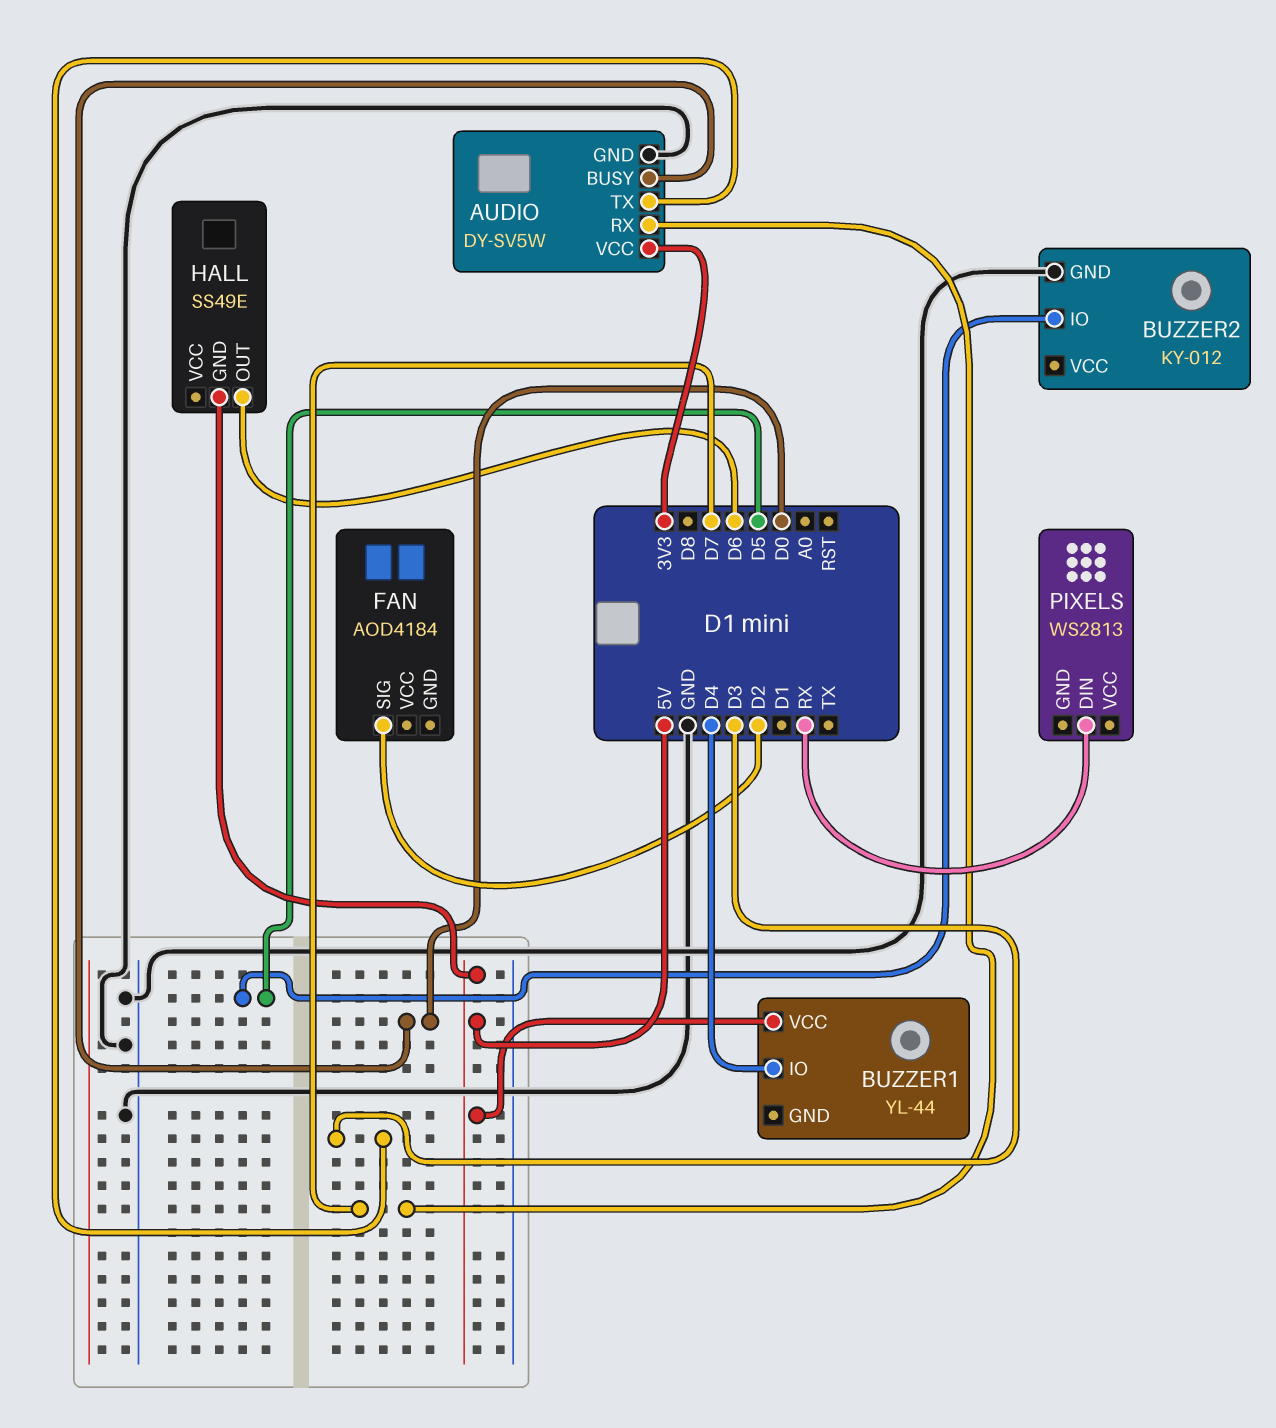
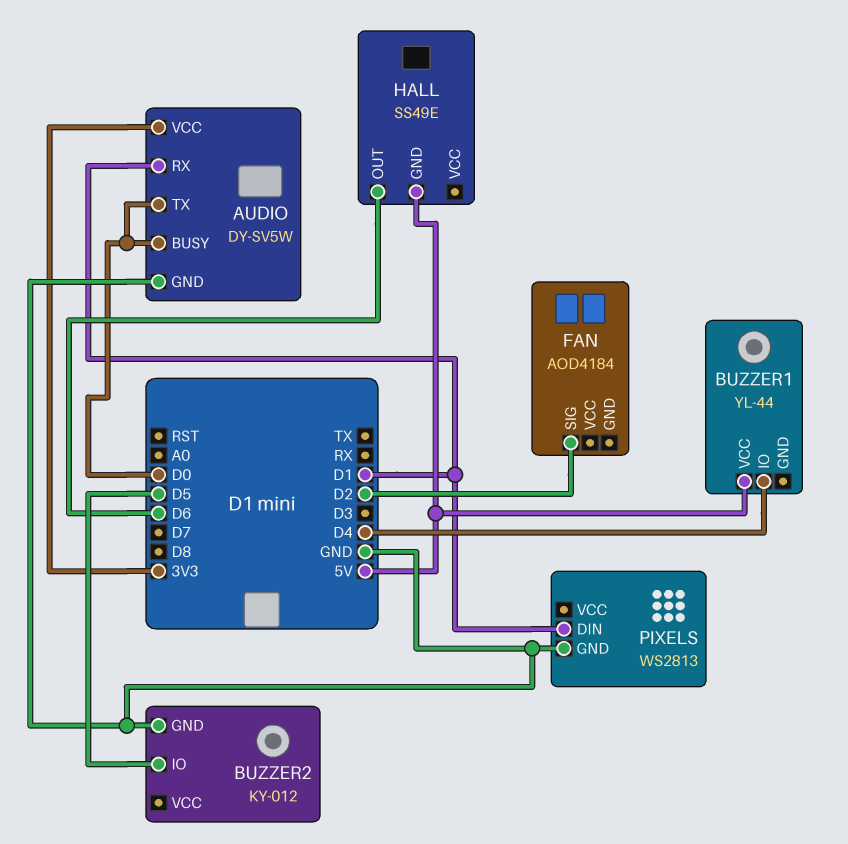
AUDIO pin RX: D7 -> D1
AUDIO pin TX: D3 -> D0
PIXELS pin DIN: RX -> D1
PIXELS pin GND: none -> GND

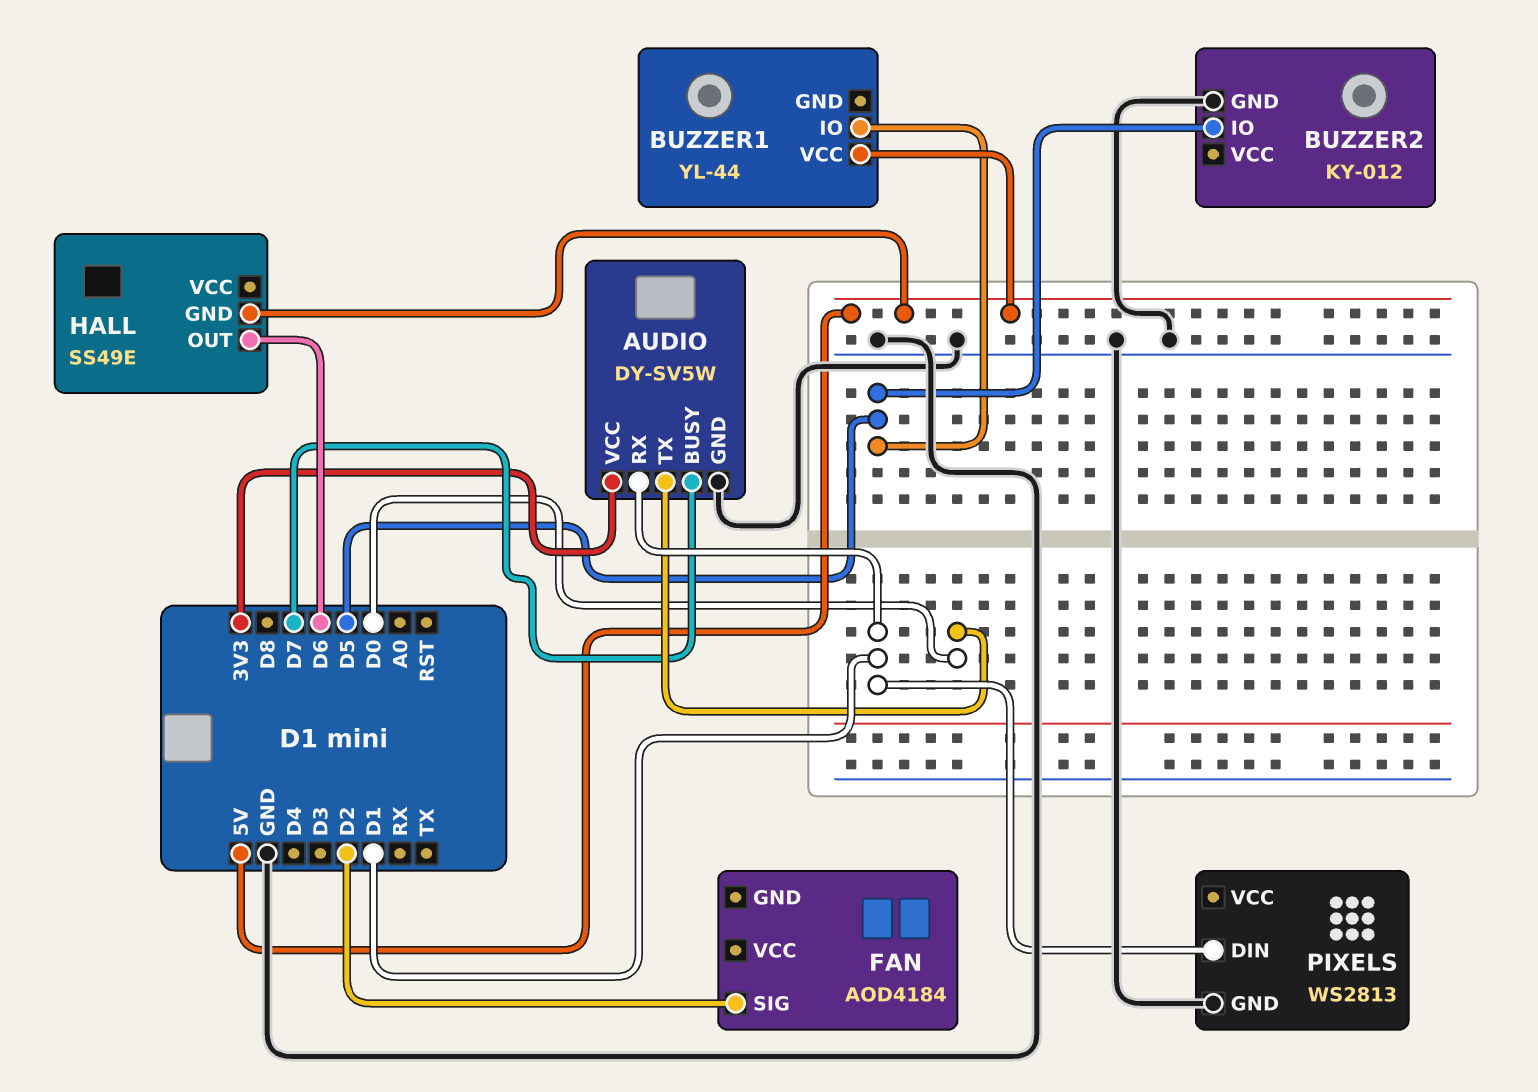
AUDIO pin BUSY: D0 -> D7
BUZZER1 pin IO: D4 -> D5

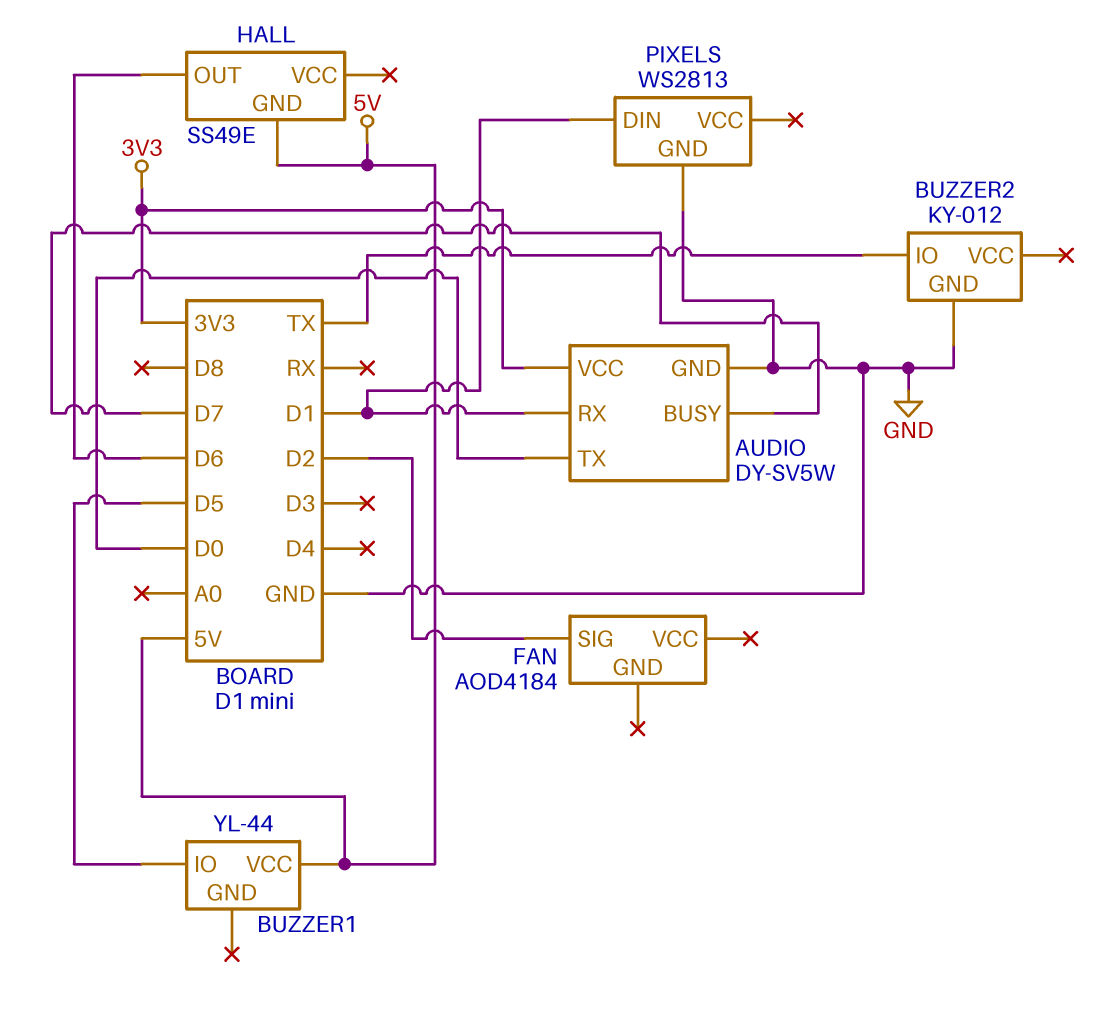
BUZZER2 pin IO: D5 -> TX

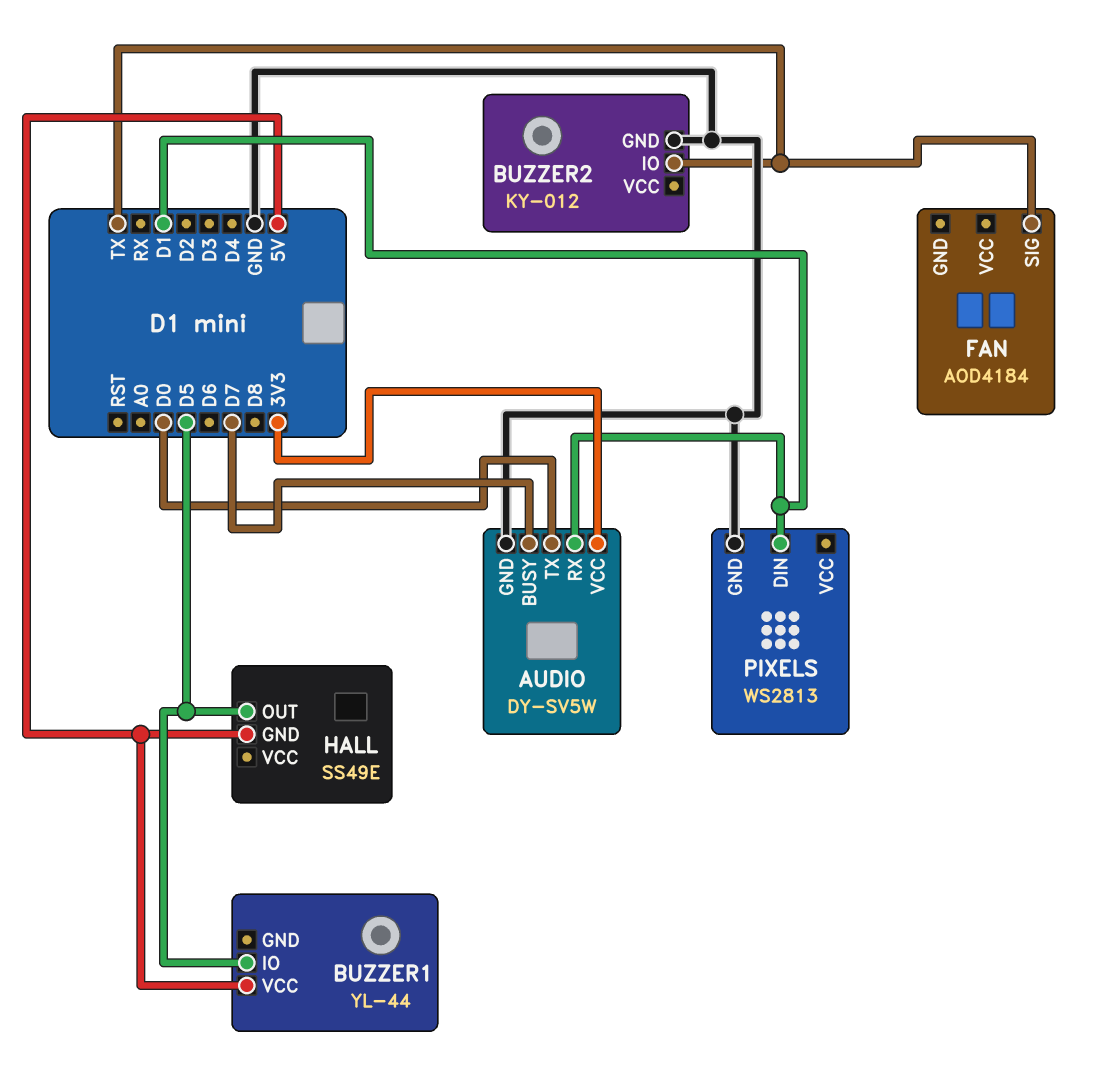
FAN pin SIG: D2 -> TX
HALL pin OUT: D6 -> D5

